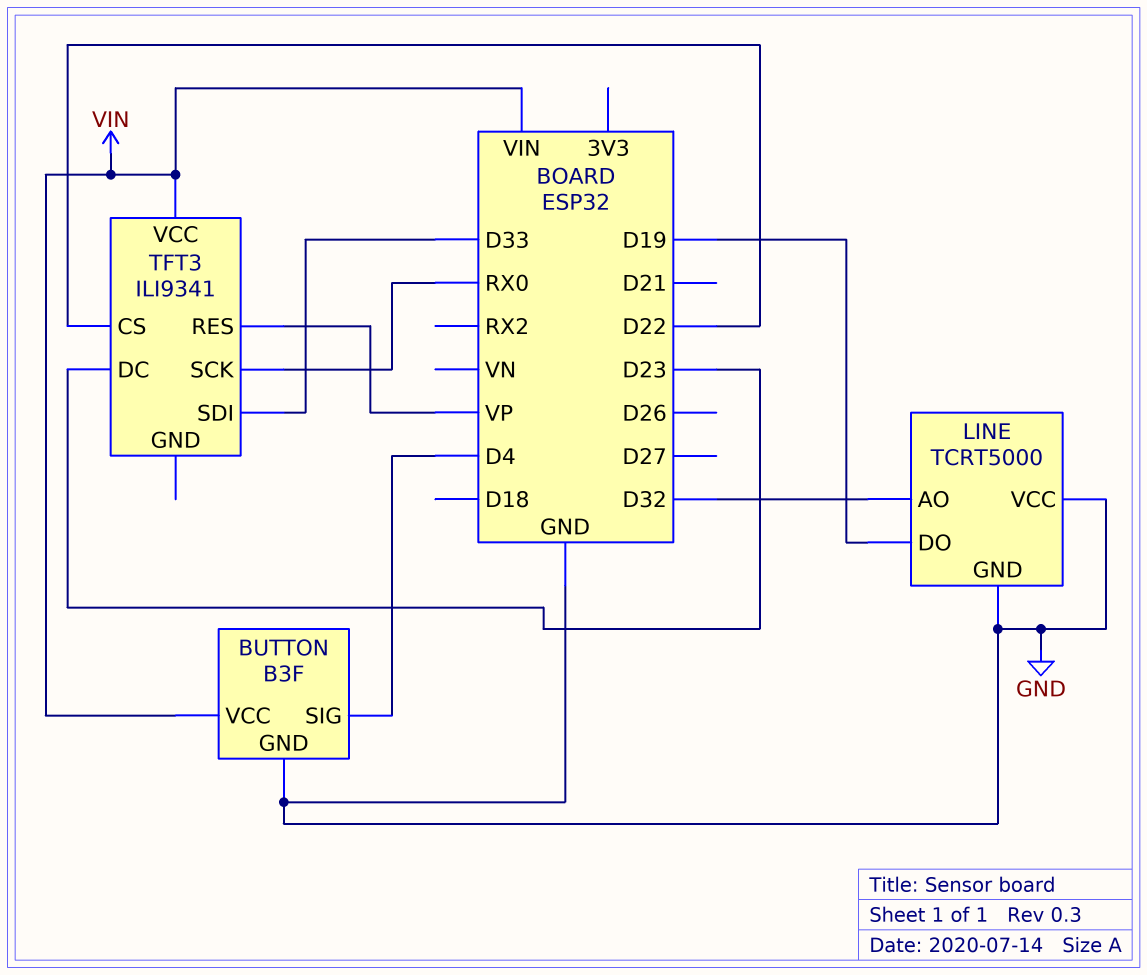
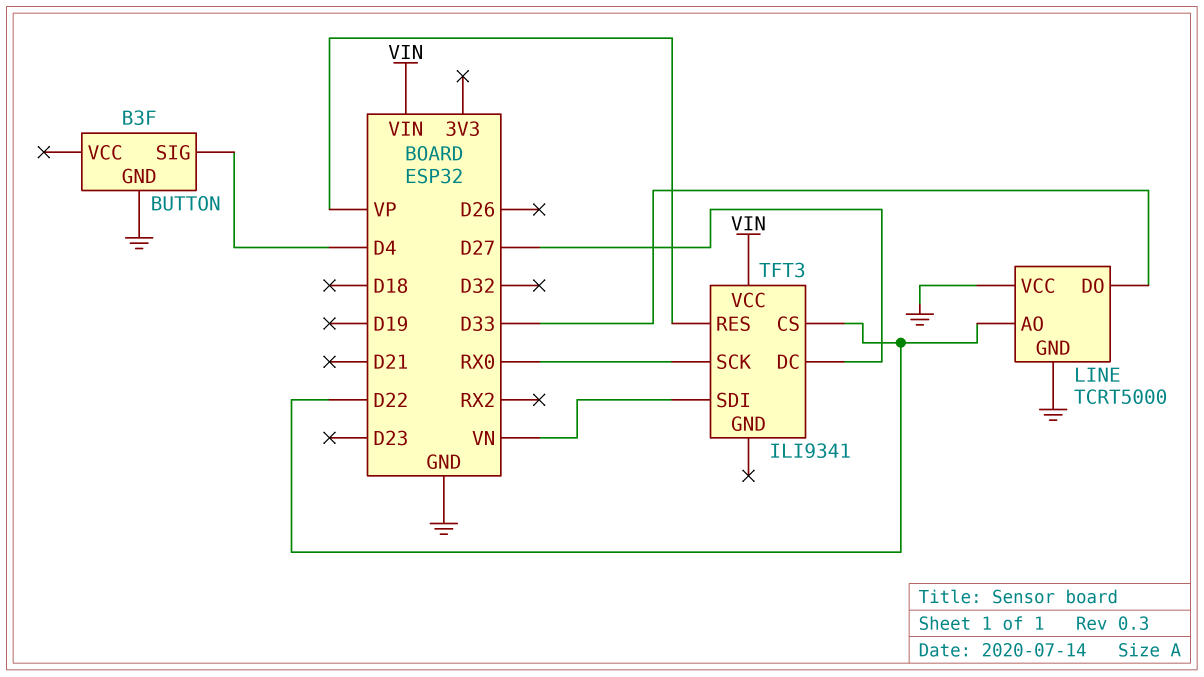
BUTTON pin VCC: VIN -> none
LINE pin AO: D32 -> D22
LINE pin DO: D19 -> D33
TFT3 pin DC: D23 -> D27
TFT3 pin SDI: D33 -> VN

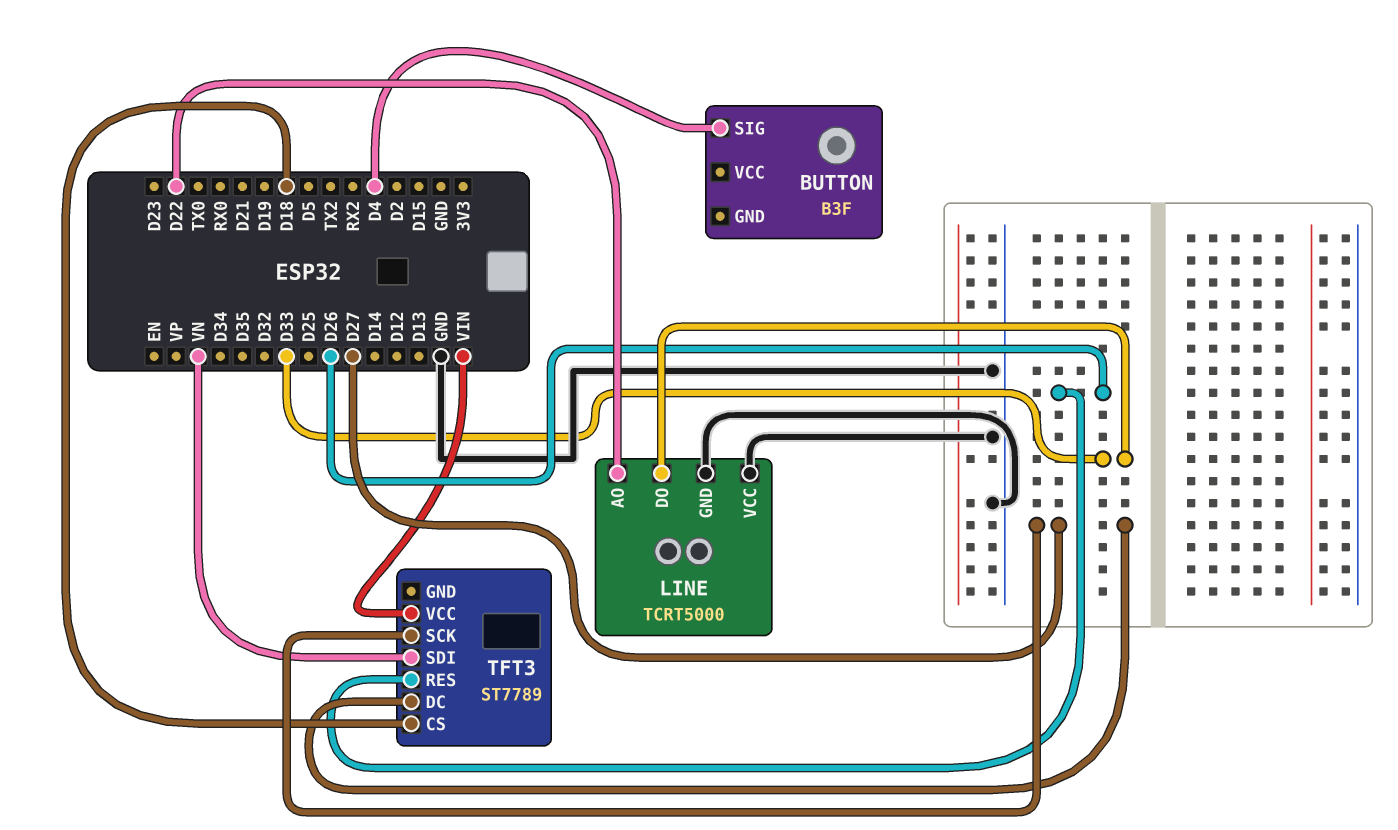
BUTTON pin GND: GND -> none
TFT3: ILI9341 -> ST7789
TFT3 pin CS: D22 -> D18
TFT3 pin RES: VP -> D26
TFT3 pin SCK: RX0 -> D27

